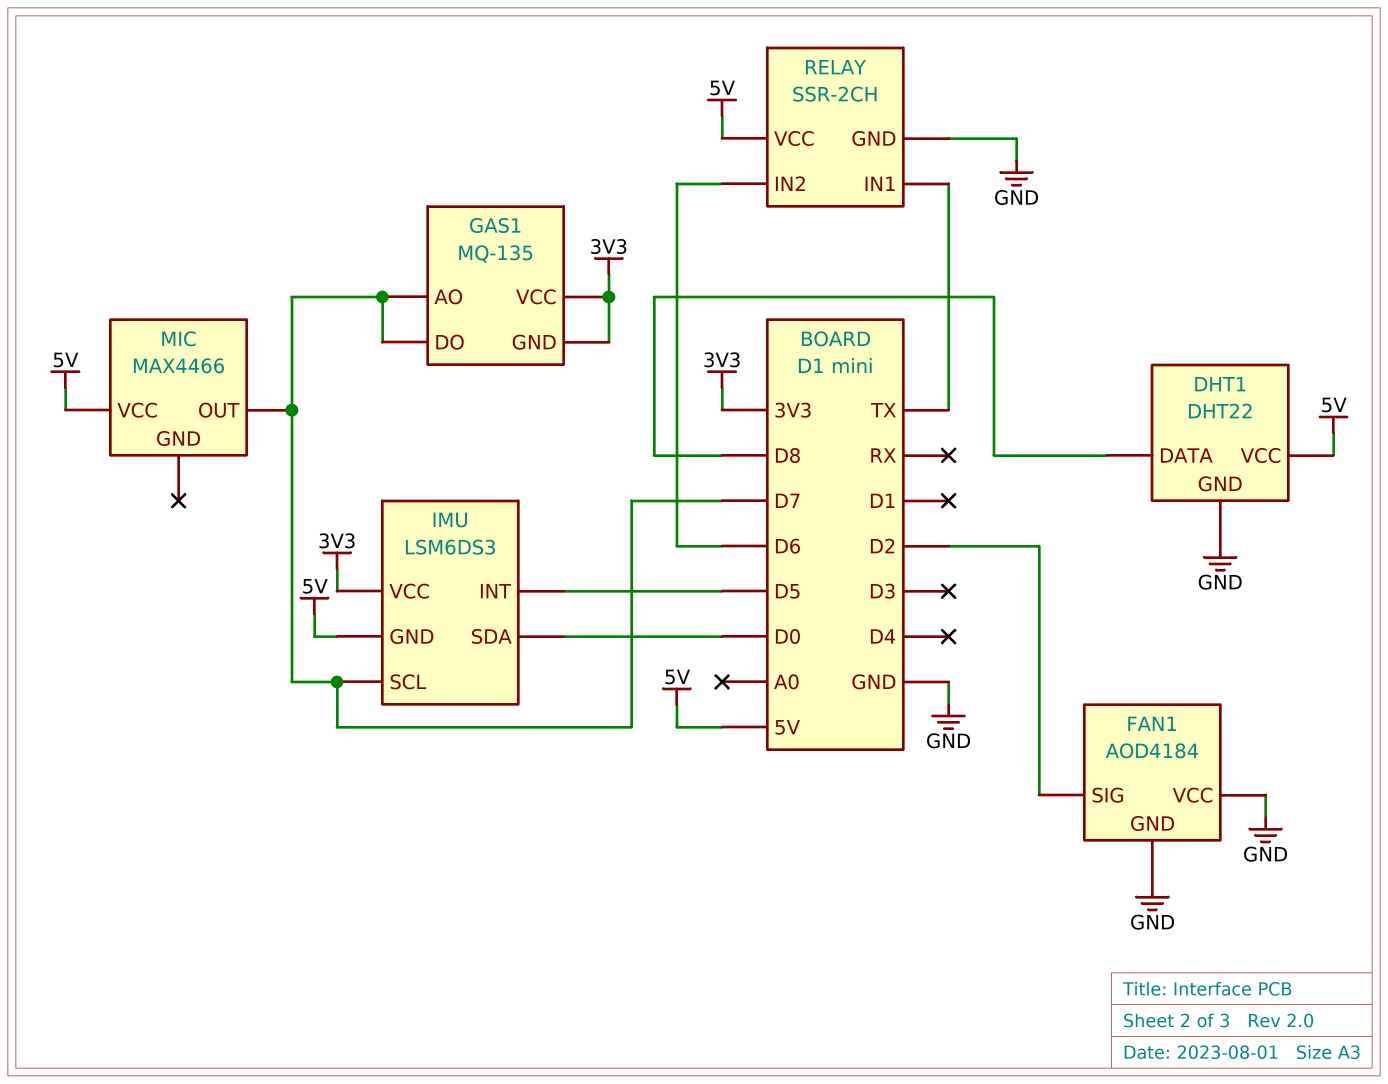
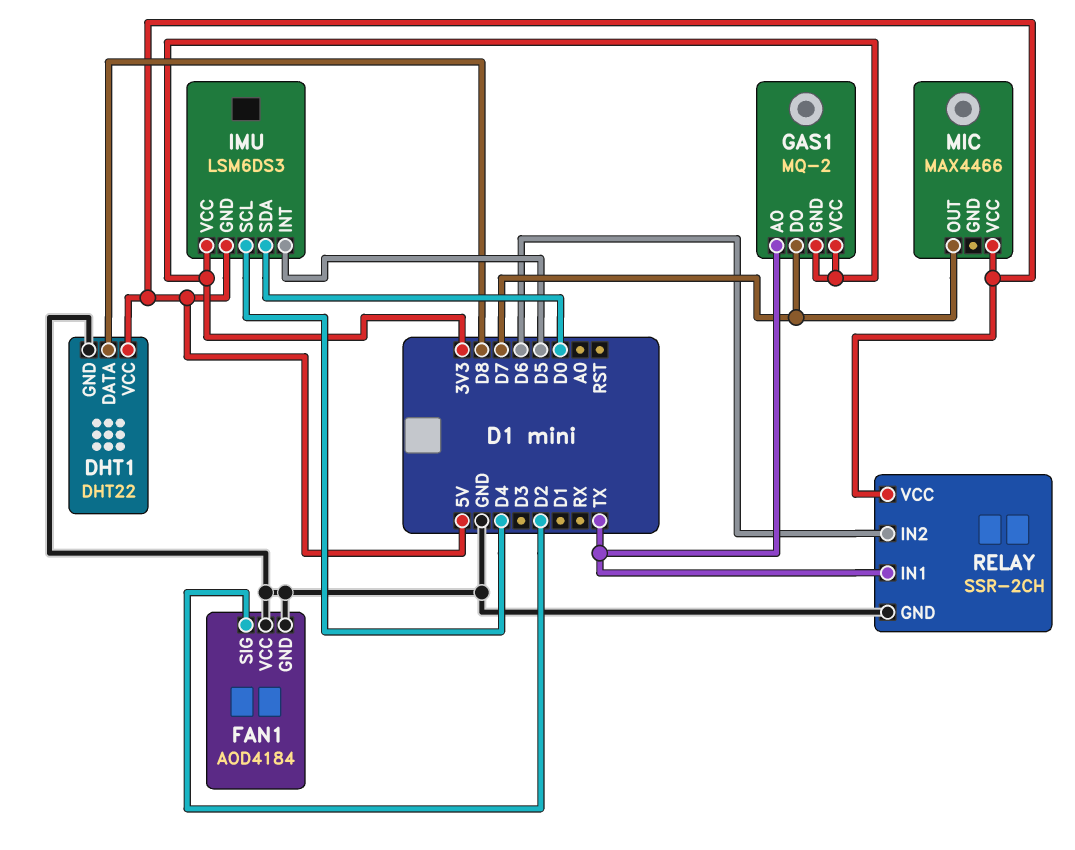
GAS1: MQ-135 -> MQ-2
GAS1 pin AO: D7 -> TX
IMU pin SCL: D7 -> D4

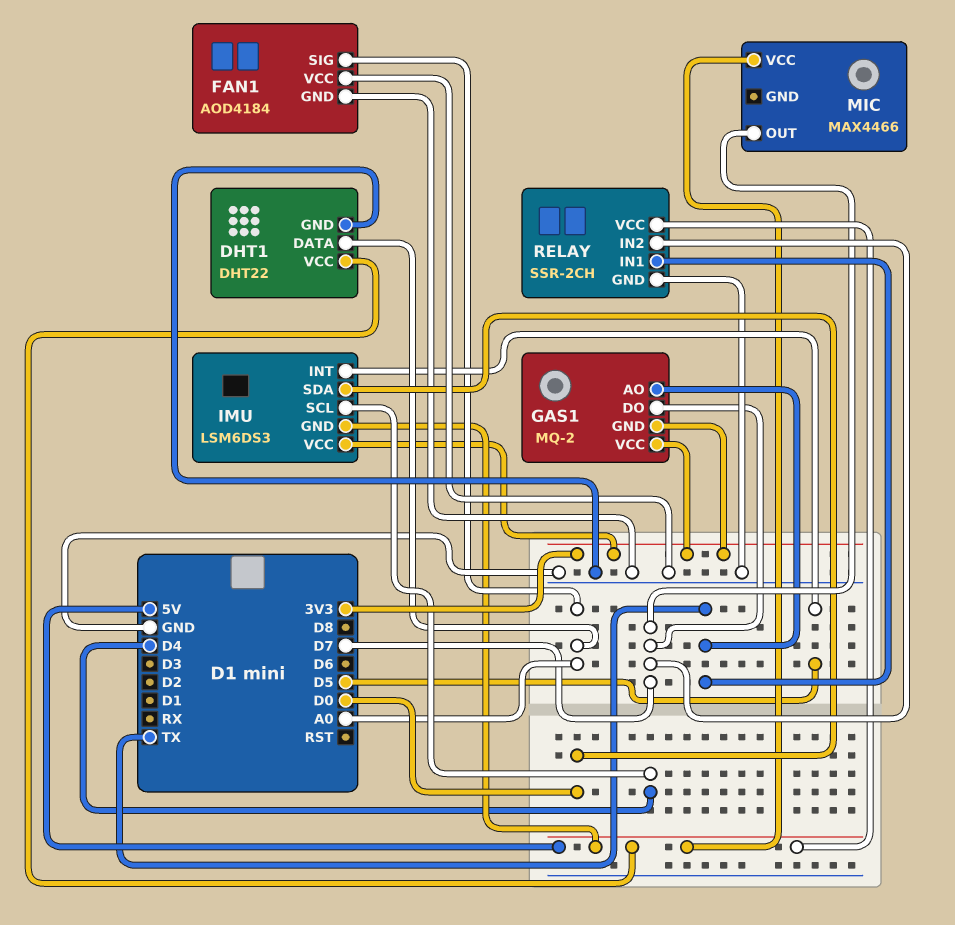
DHT1 pin DATA: D8 -> A0
FAN1 pin SIG: D2 -> A0
RELAY pin IN2: D6 -> D7

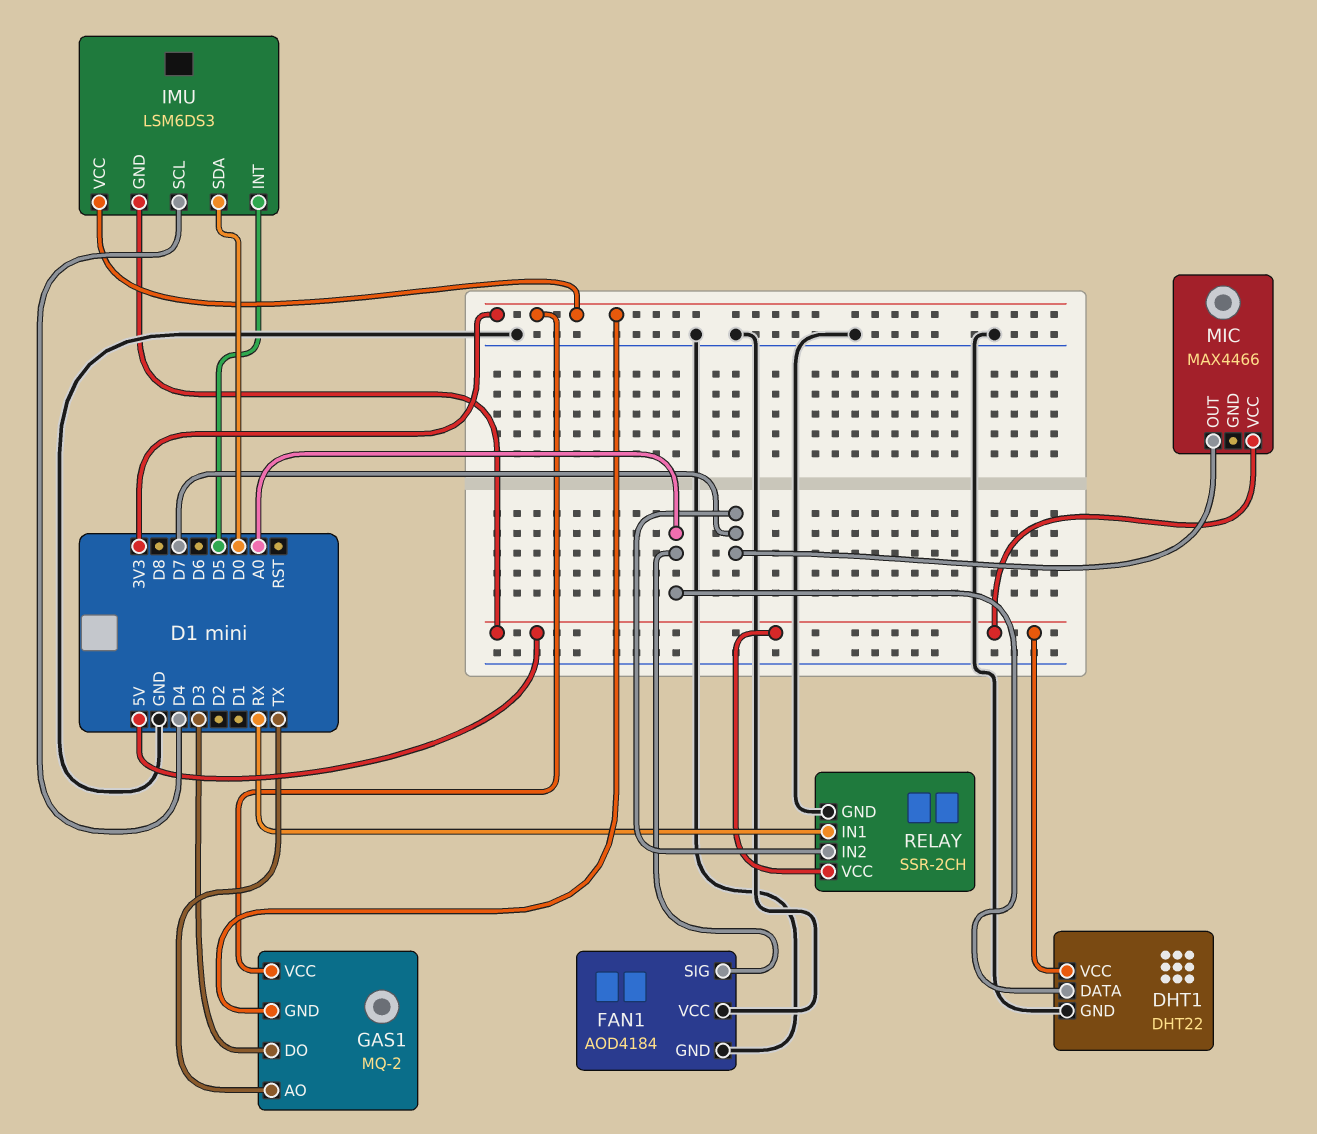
GAS1 pin DO: D7 -> D3
RELAY pin IN1: TX -> RX

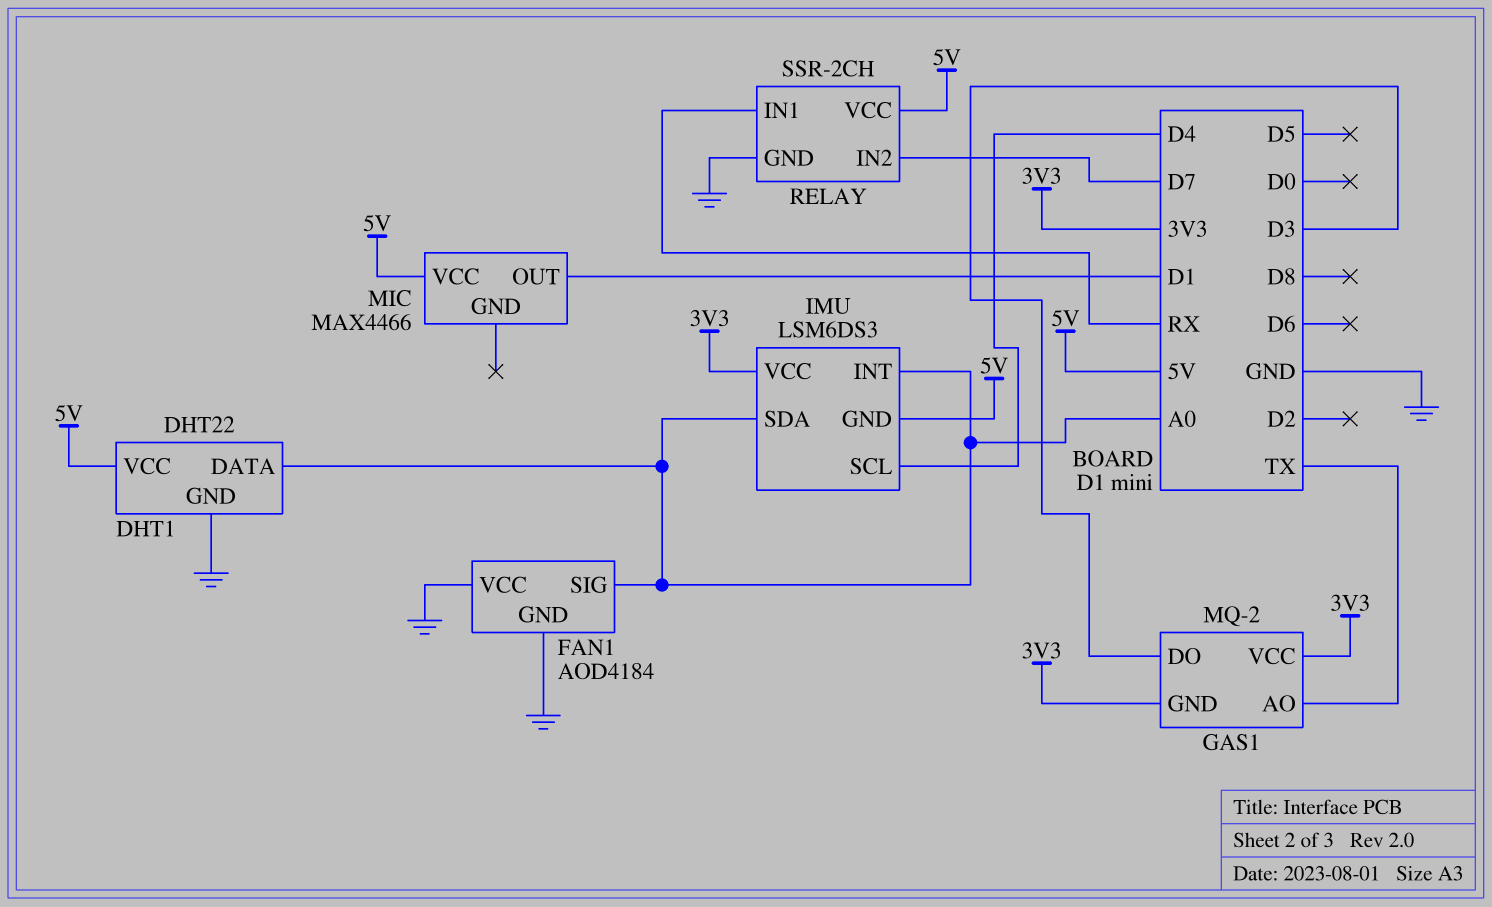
IMU pin INT: D5 -> A0
IMU pin SDA: D0 -> A0
MIC pin OUT: D7 -> D1

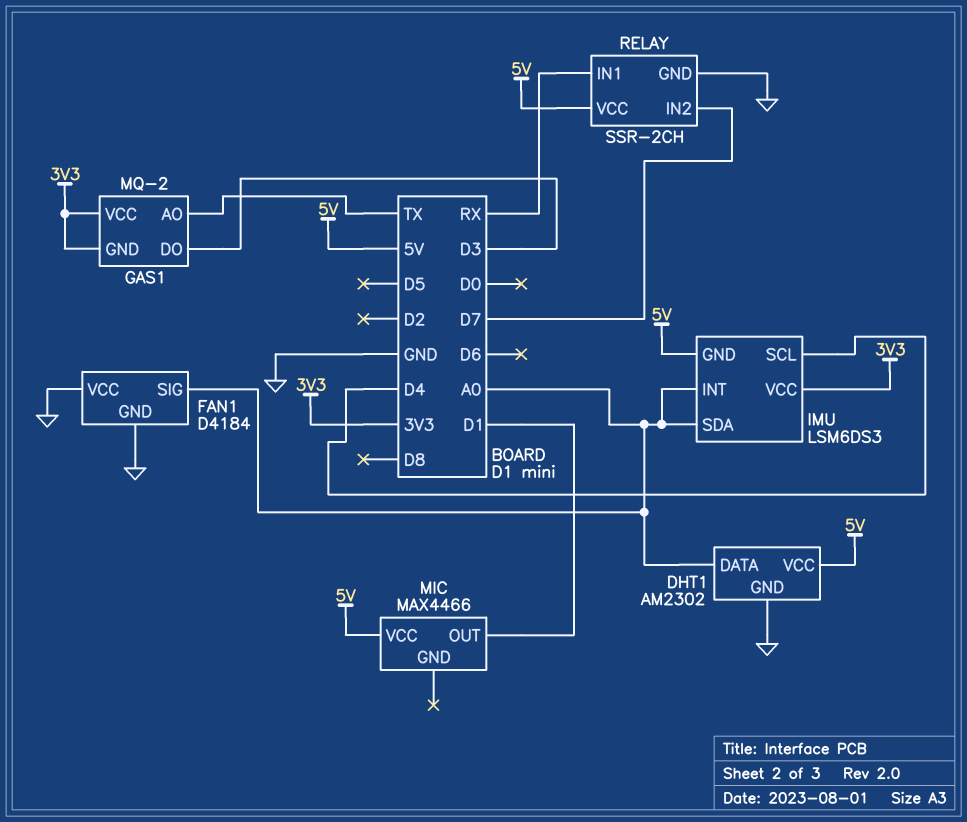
DHT1: DHT22 -> AM2302
FAN1: AOD4184 -> D4184

